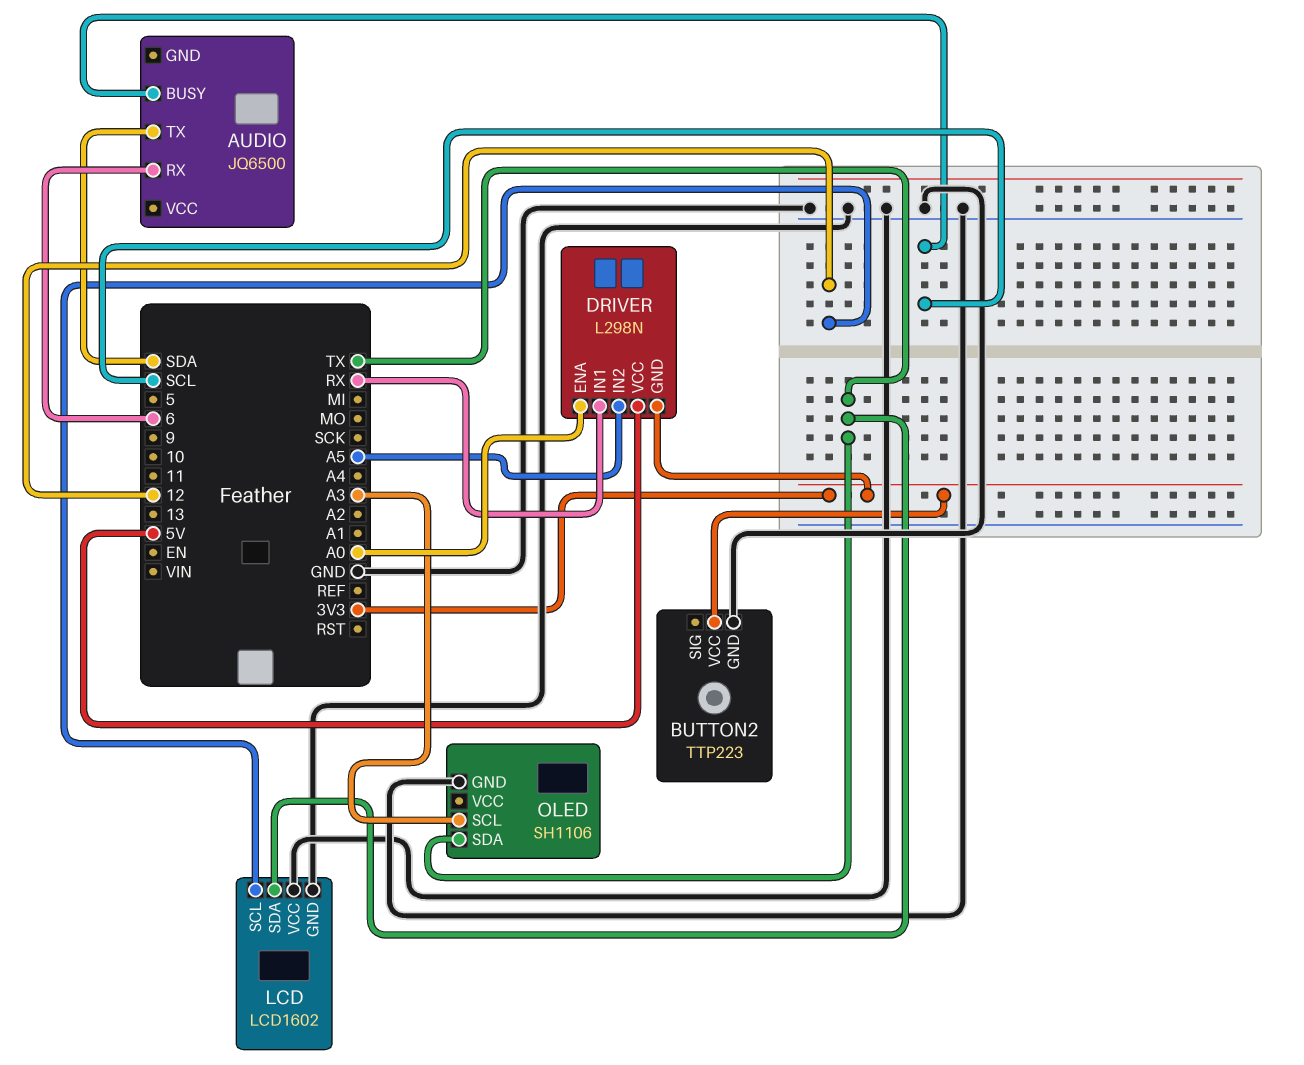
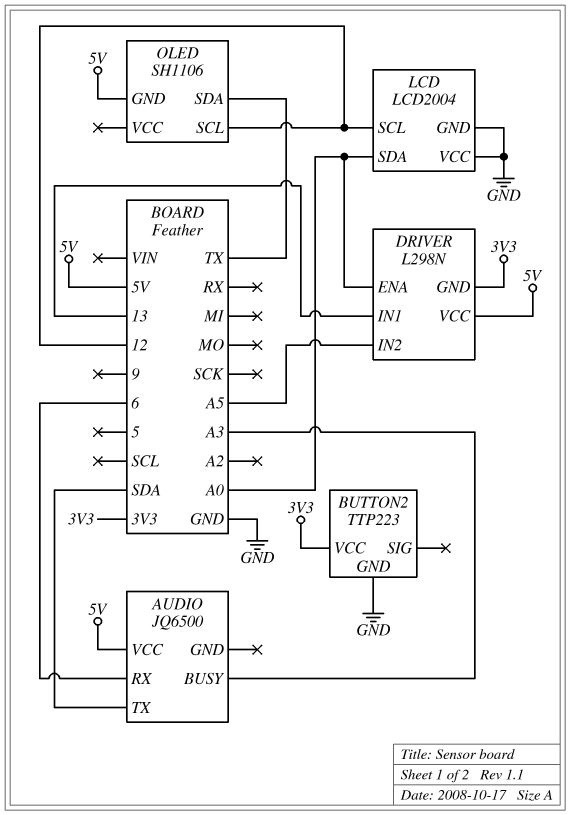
AUDIO pin BUSY: SCL -> A3
AUDIO pin VCC: none -> 5V
DRIVER pin IN1: RX -> 13
LCD: LCD1602 -> LCD2004
LCD pin SDA: TX -> A0
OLED pin GND: GND -> 5V
OLED pin SCL: A3 -> 12

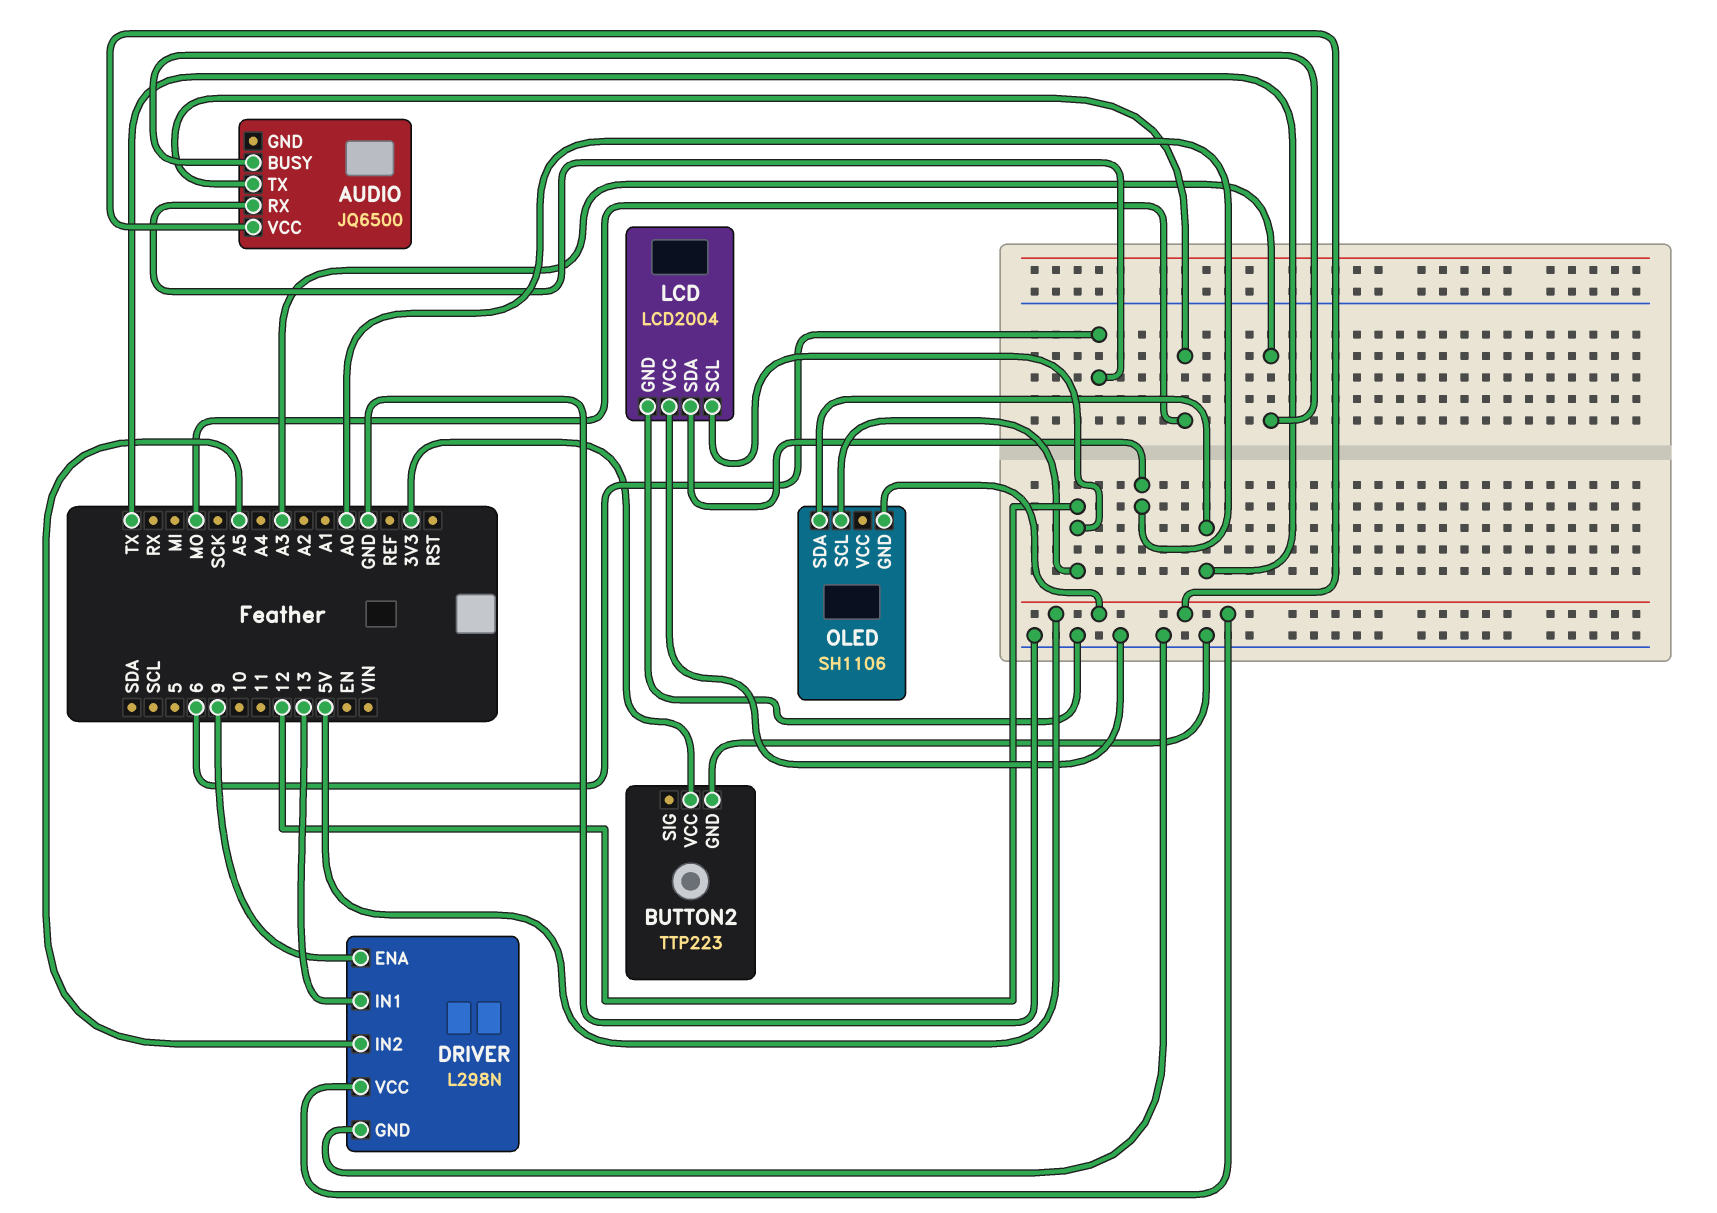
AUDIO pin TX: SDA -> MO
DRIVER pin ENA: A0 -> 9
DRIVER pin GND: 3V3 -> GND

